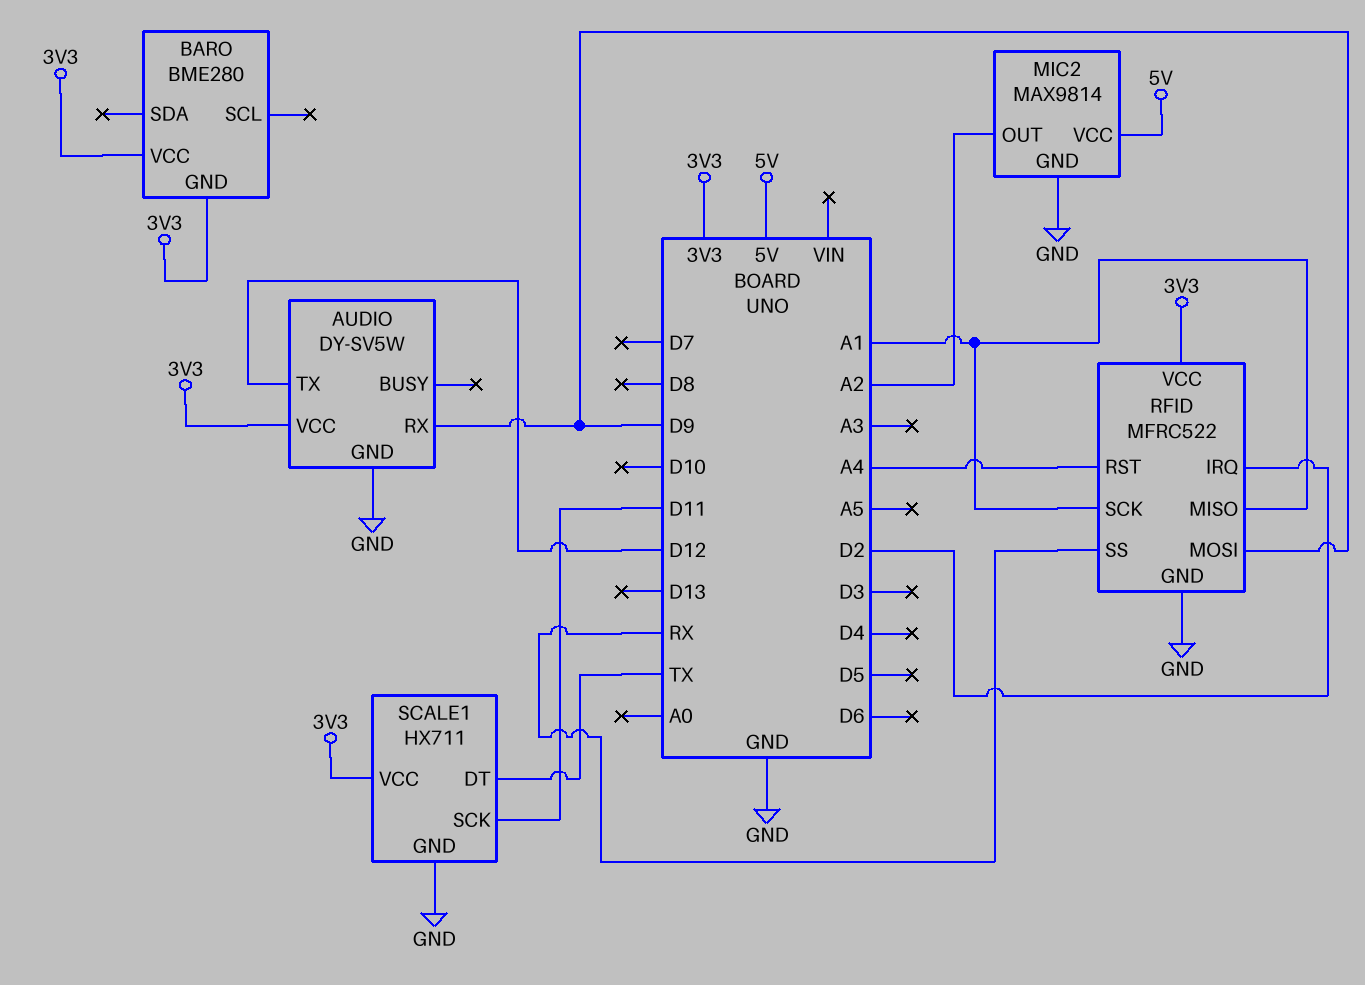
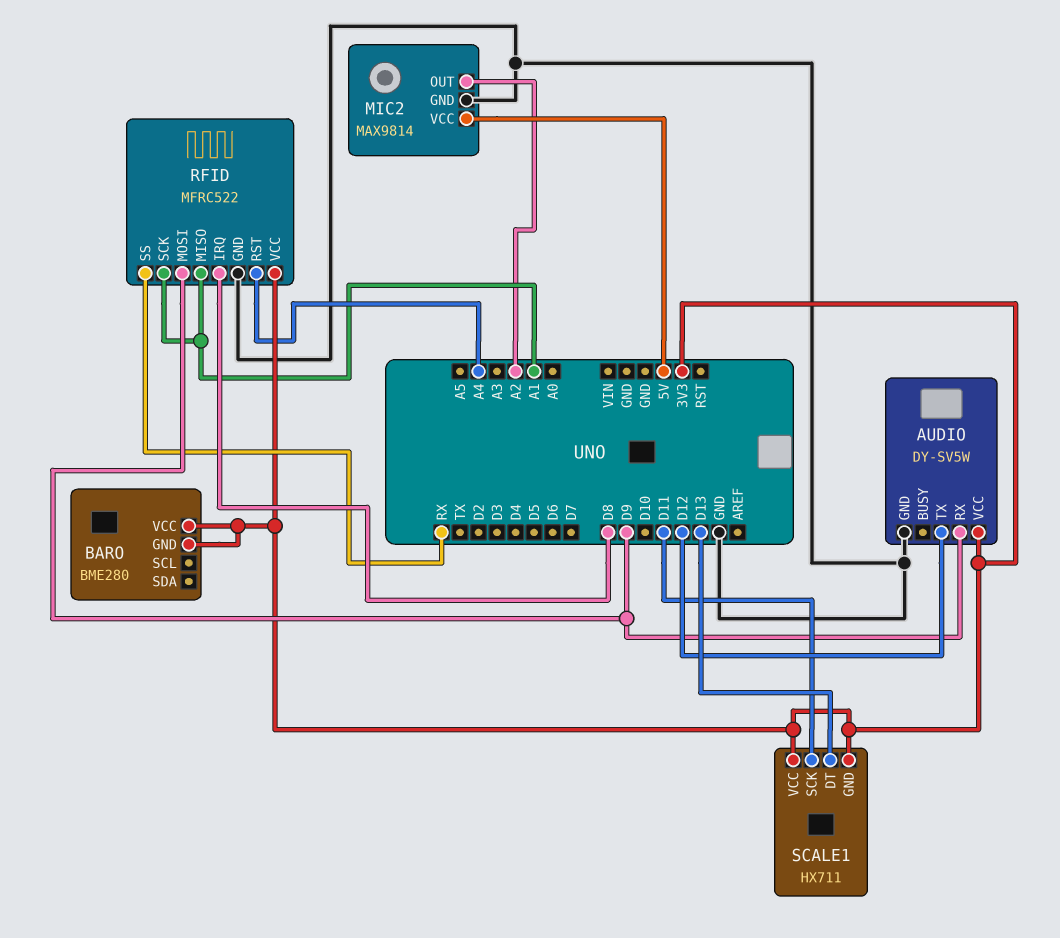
RFID pin IRQ: D2 -> D8
SCALE1 pin DT: TX -> D13
SCALE1 pin GND: GND -> 3V3

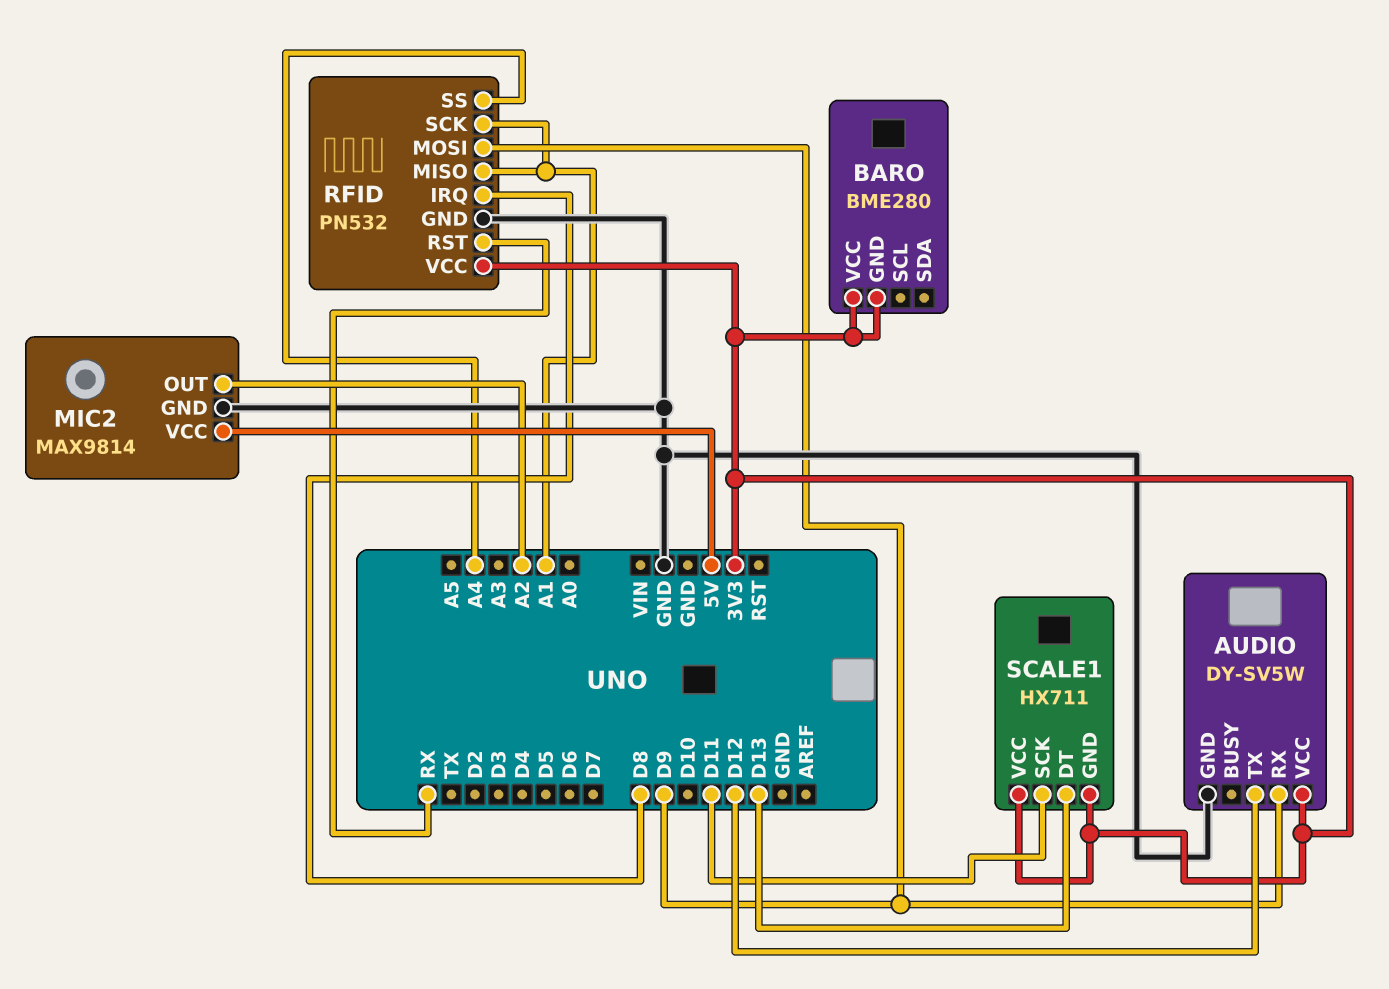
RFID: MFRC522 -> PN532
RFID pin RST: A4 -> RX
RFID pin SS: RX -> A4

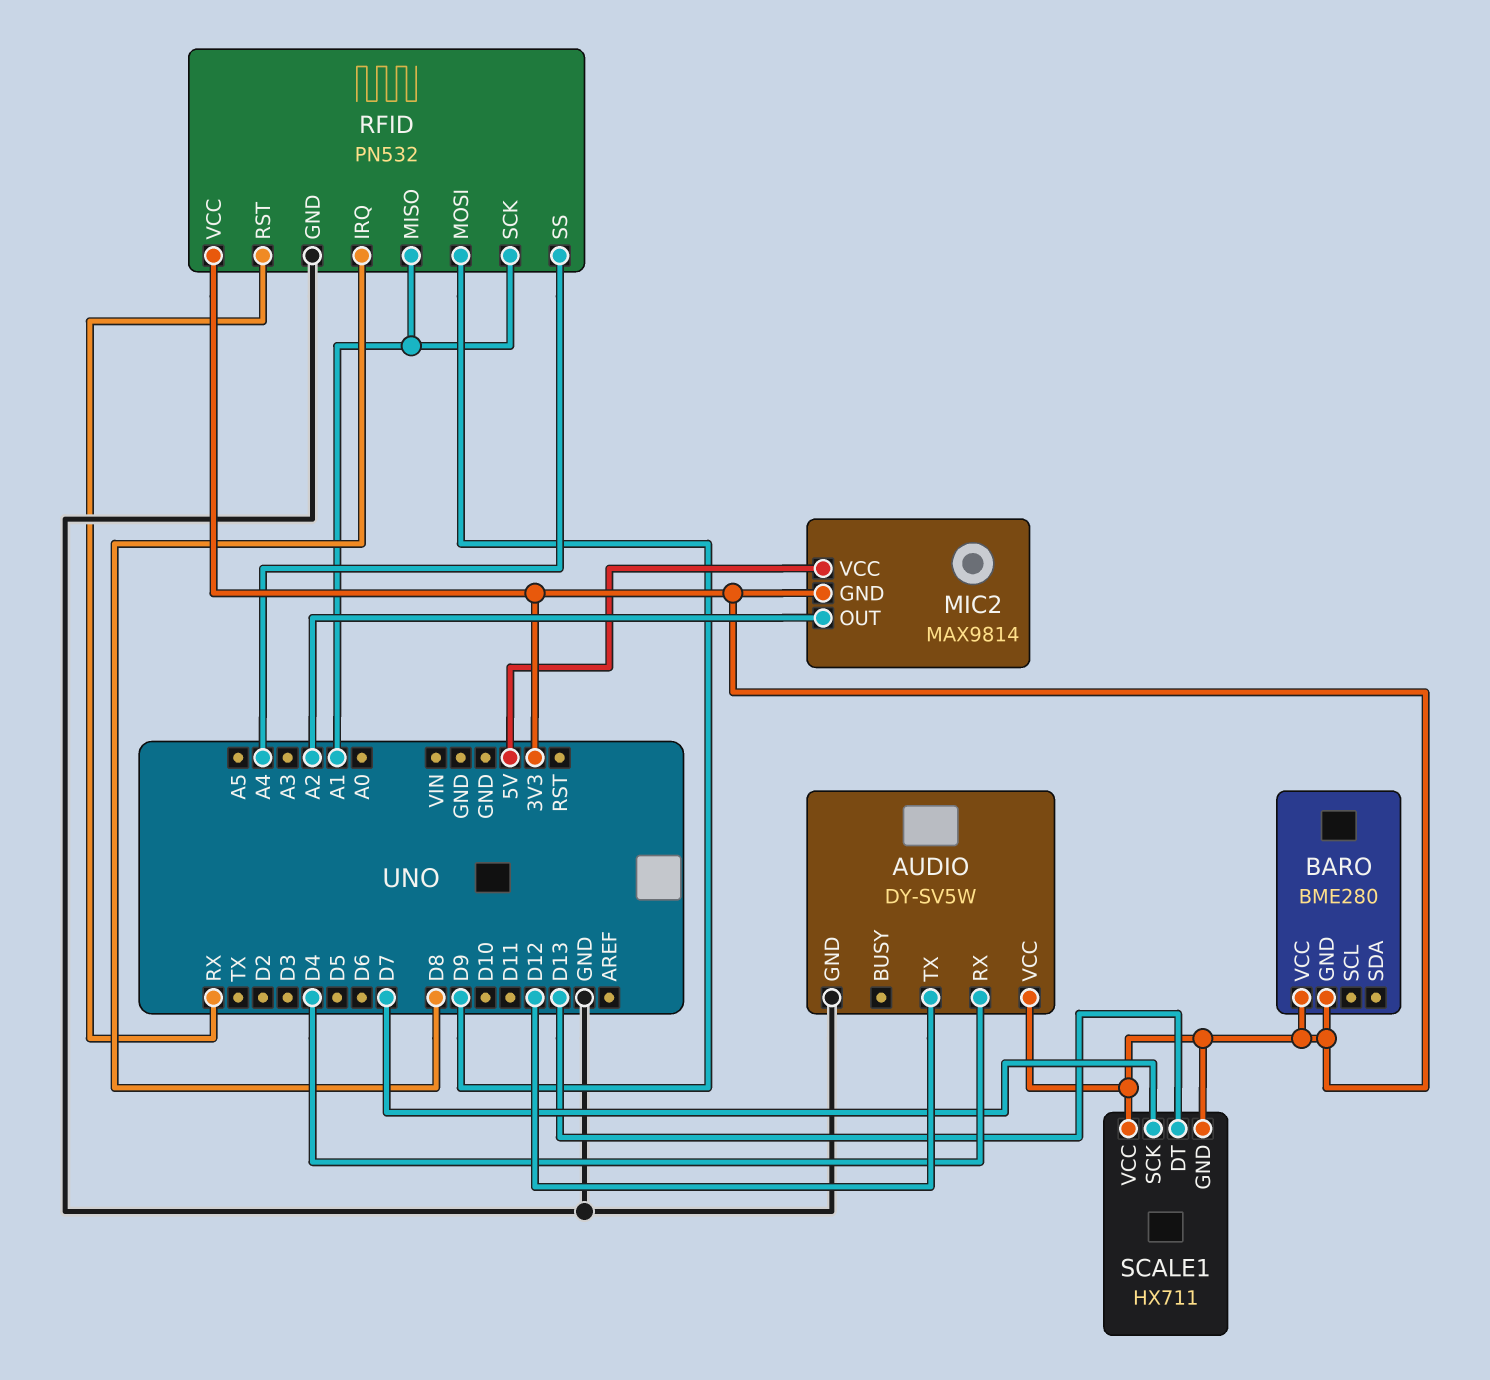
AUDIO pin RX: D9 -> D4
MIC2 pin GND: GND -> 3V3
SCALE1 pin SCK: D11 -> D7

